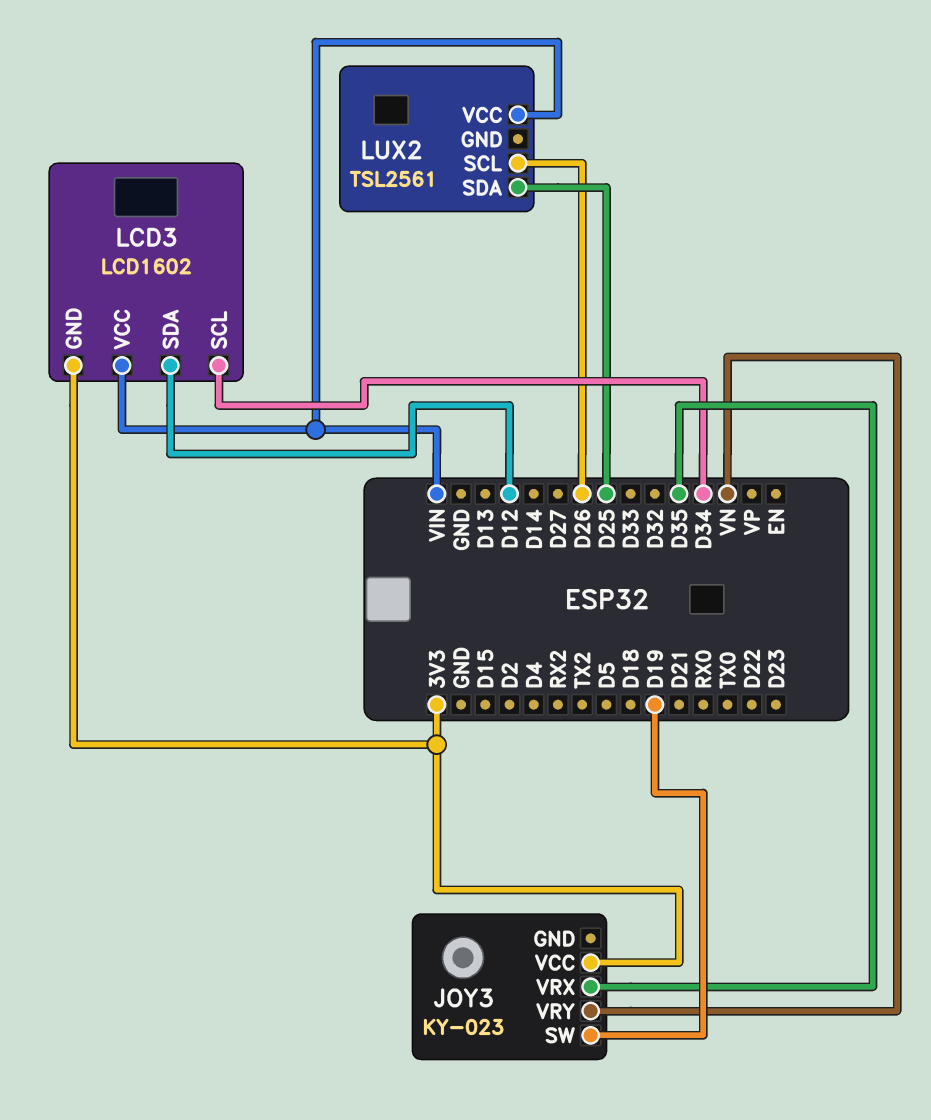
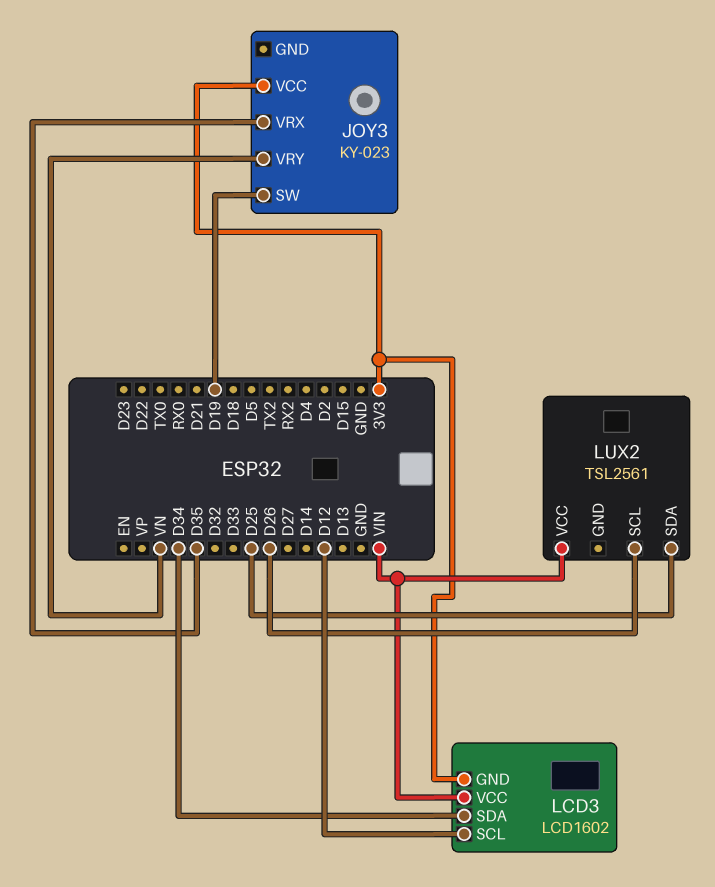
LCD3 pin SCL: D34 -> D12
LCD3 pin SDA: D12 -> D34

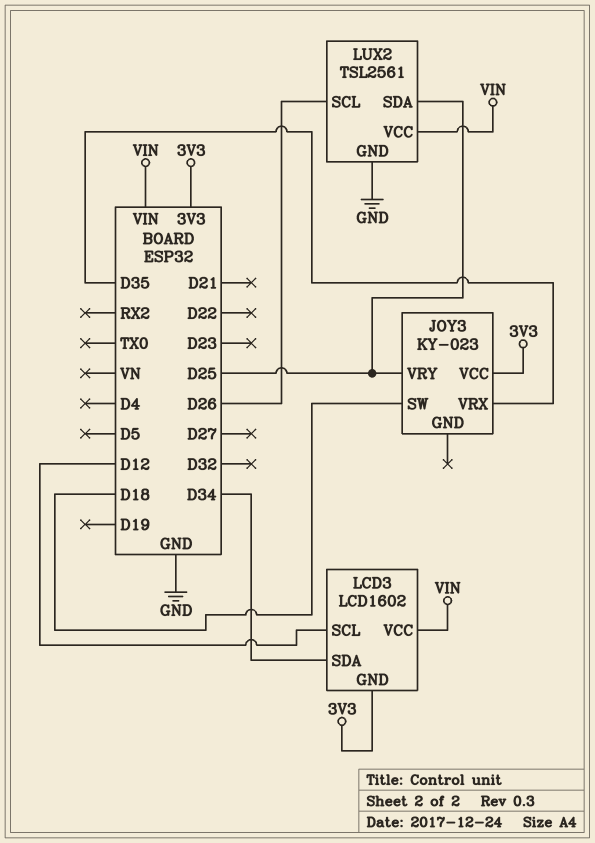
JOY3 pin SW: D19 -> D18
JOY3 pin VRY: VN -> D25
LUX2 pin GND: none -> GND

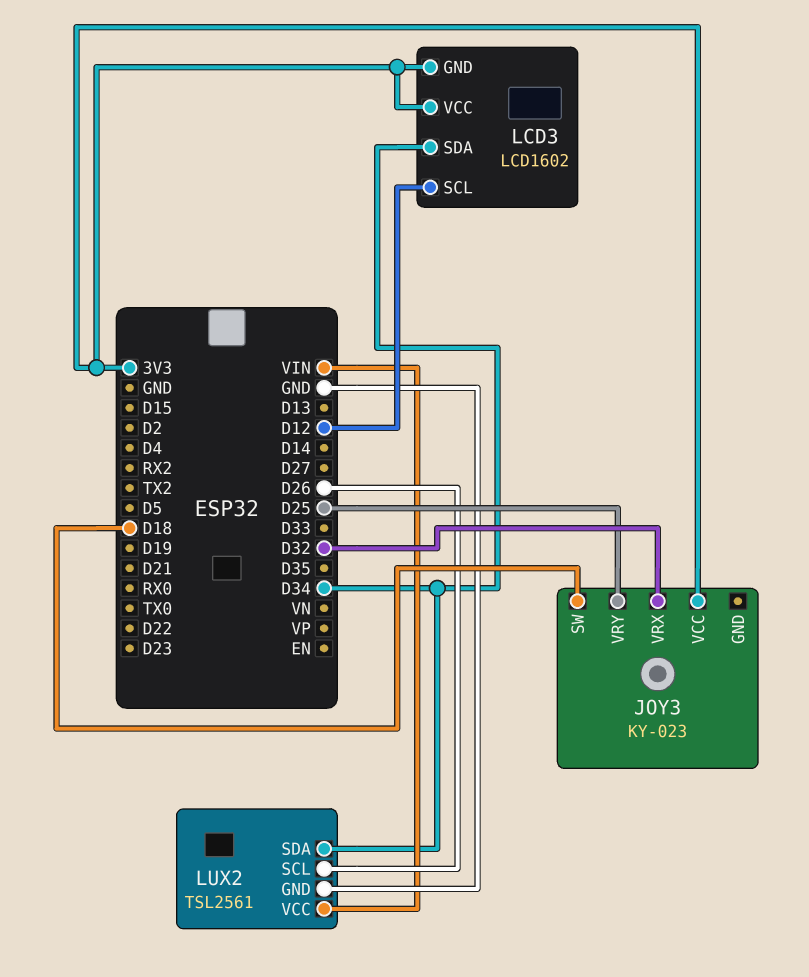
JOY3 pin VRX: D35 -> D32
LCD3 pin VCC: VIN -> 3V3
LUX2 pin SDA: D25 -> D34

